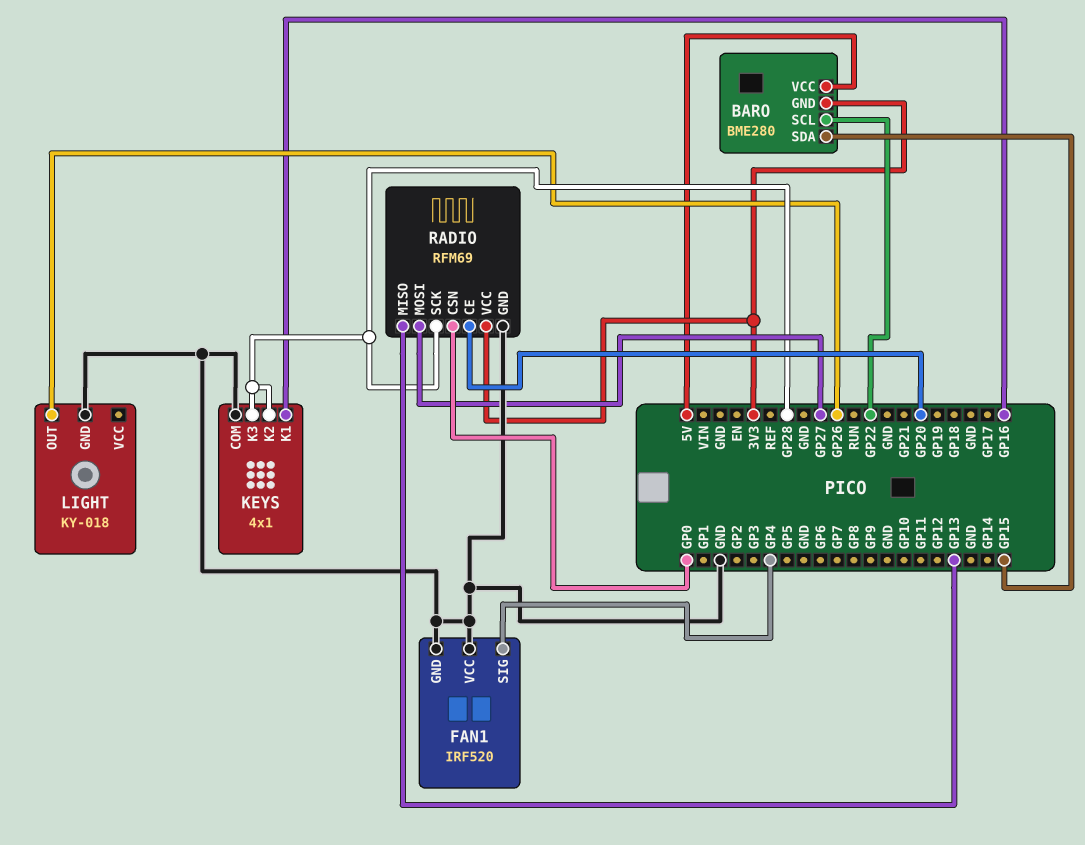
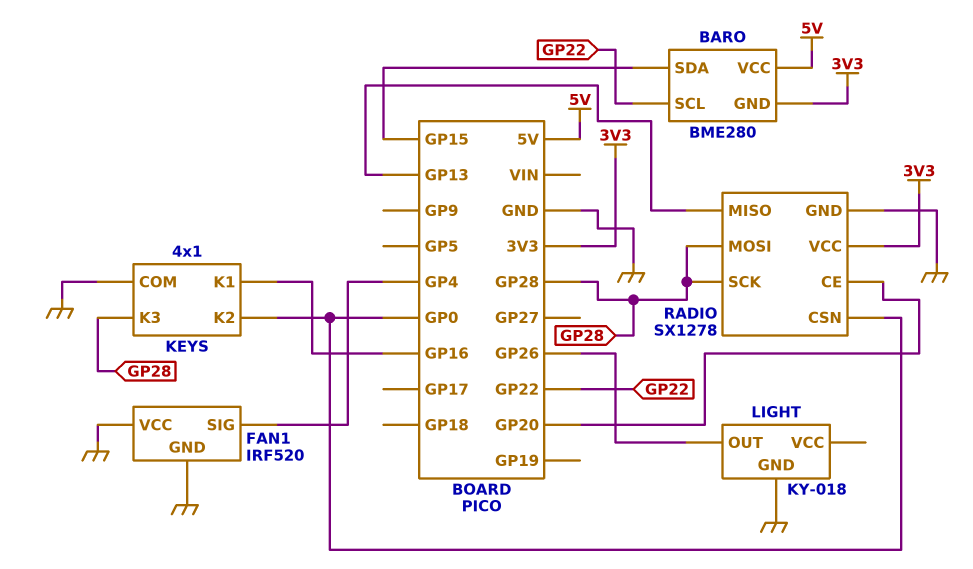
KEYS pin K2: GP28 -> GP0
RADIO: RFM69 -> SX1278
RADIO pin MOSI: GP27 -> GP28

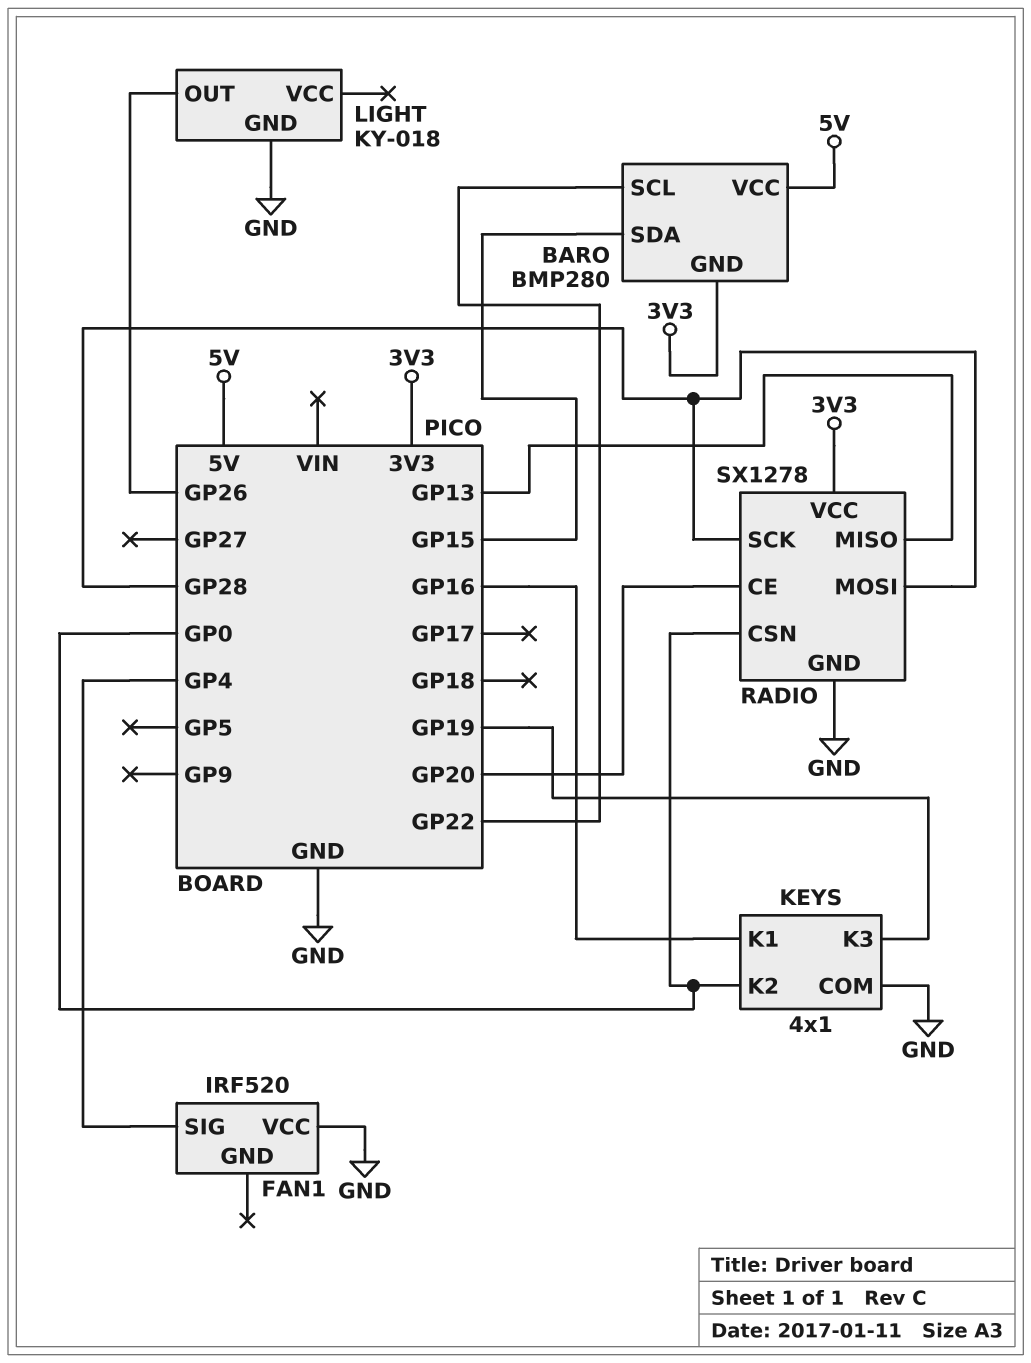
BARO: BME280 -> BMP280
FAN1 pin GND: GND -> none
KEYS pin K3: GP28 -> GP19

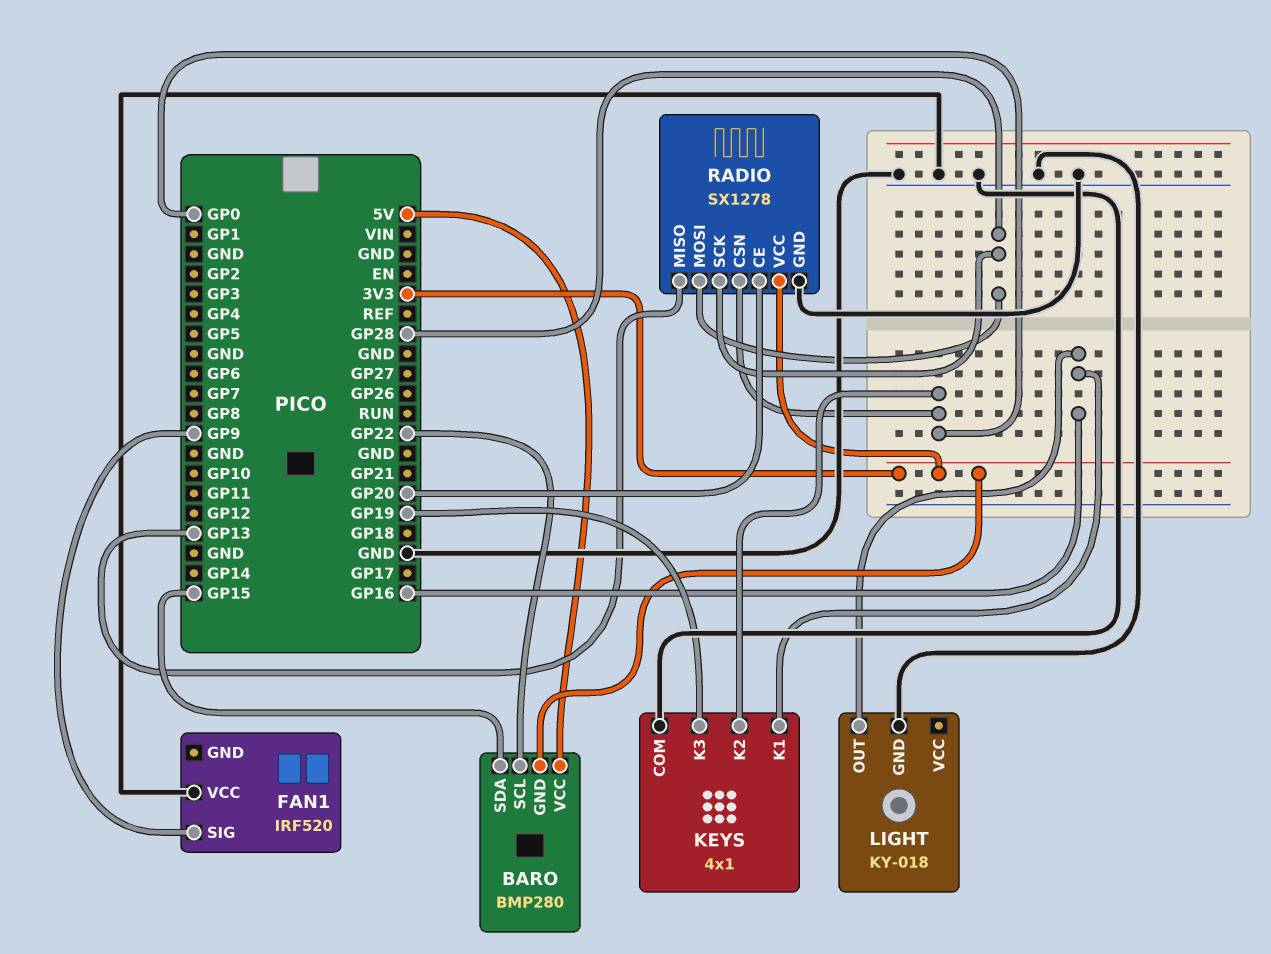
FAN1 pin SIG: GP4 -> GP9
LIGHT pin OUT: GP26 -> GP16

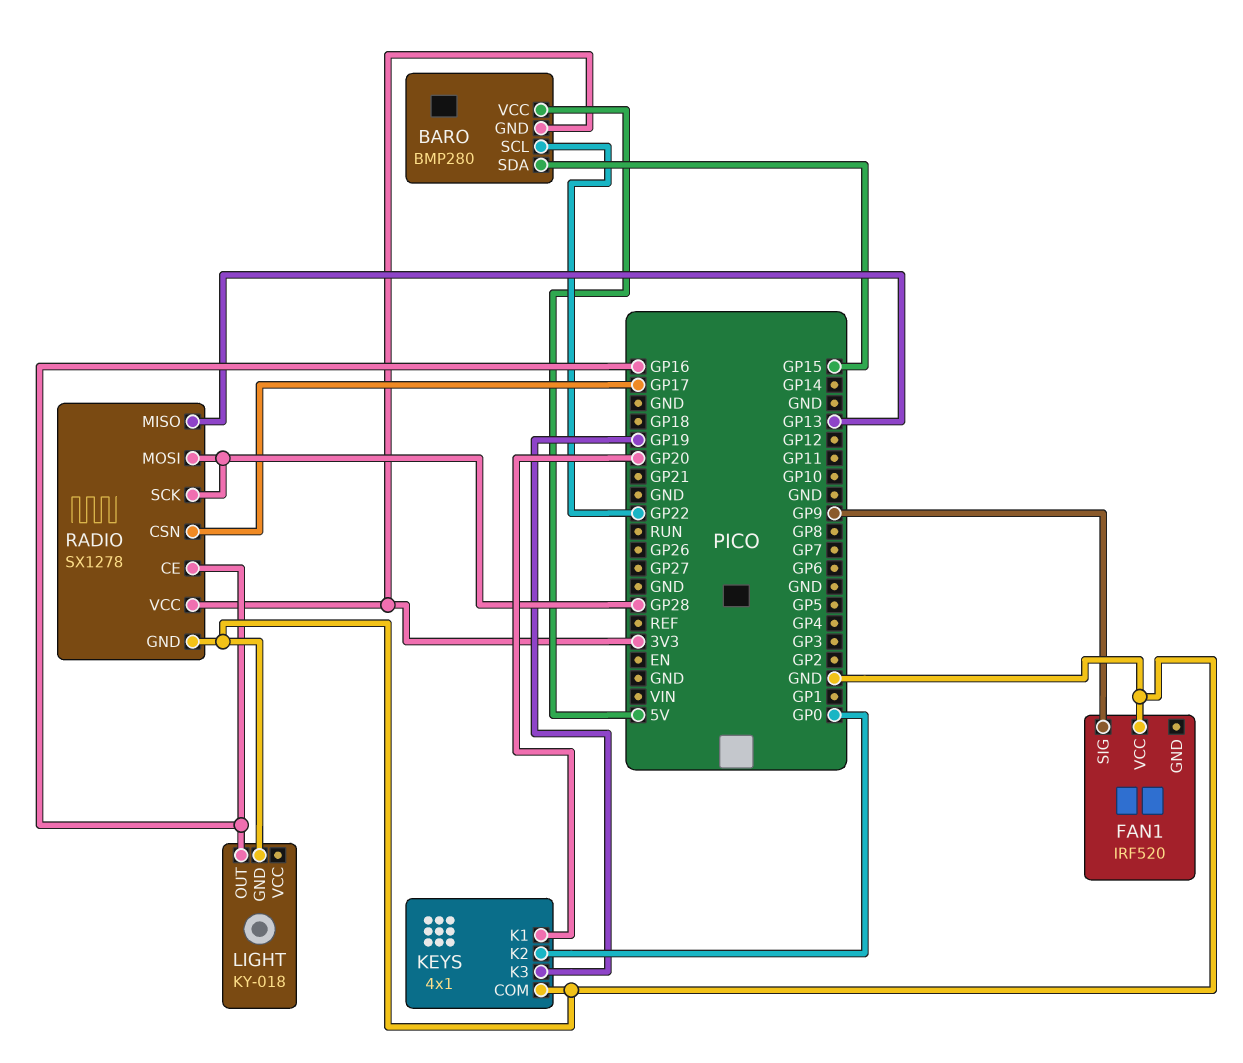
KEYS pin K1: GP16 -> GP20
RADIO pin CE: GP20 -> GP16
RADIO pin CSN: GP0 -> GP17

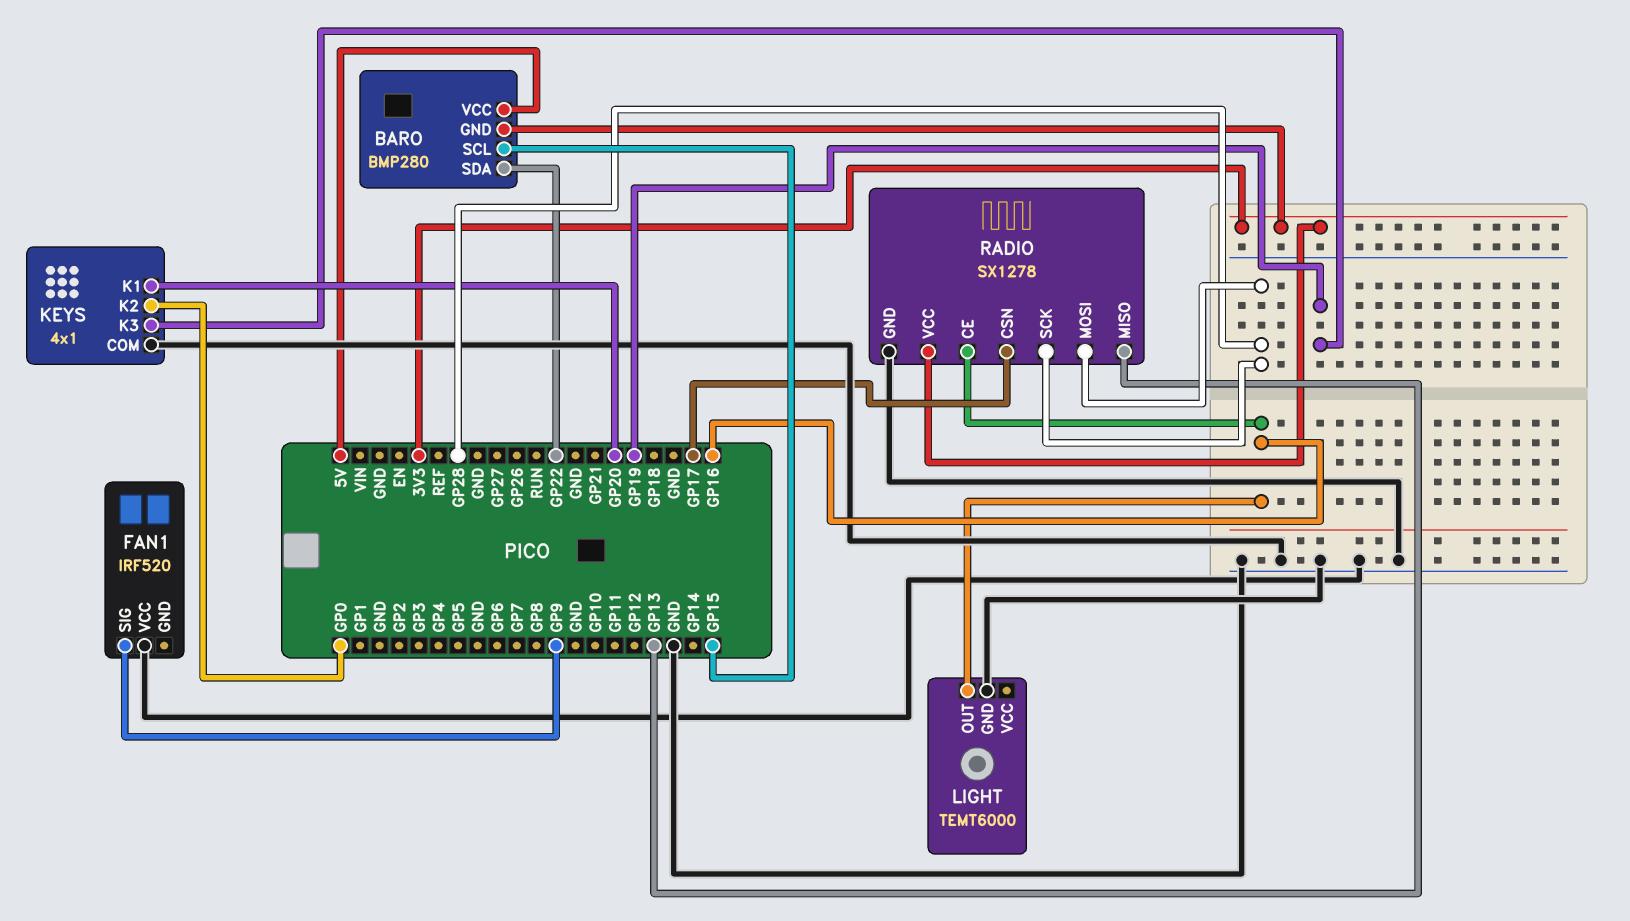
BARO pin SCL: GP22 -> GP15
BARO pin SDA: GP15 -> GP22
LIGHT: KY-018 -> TEMT6000

